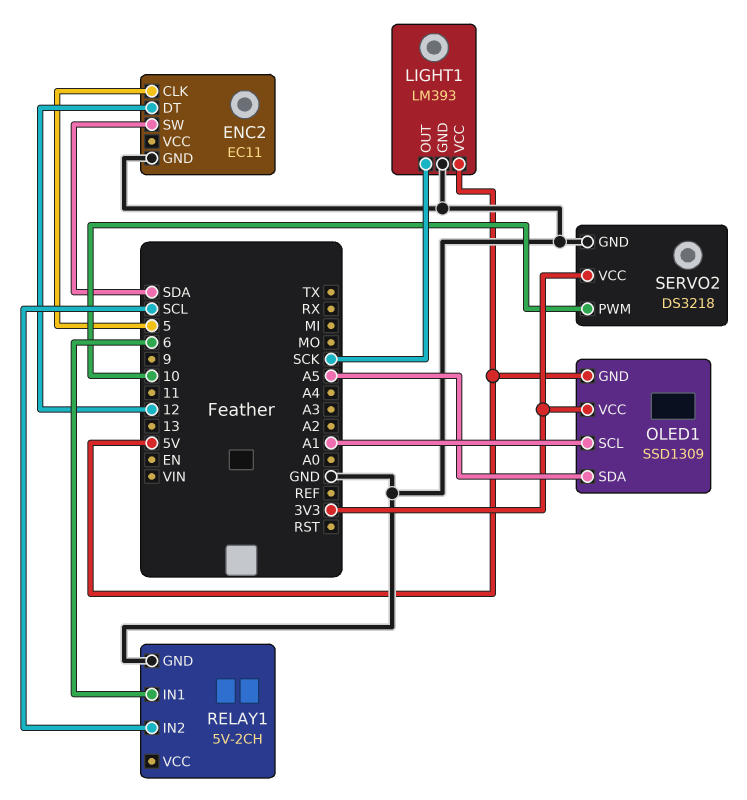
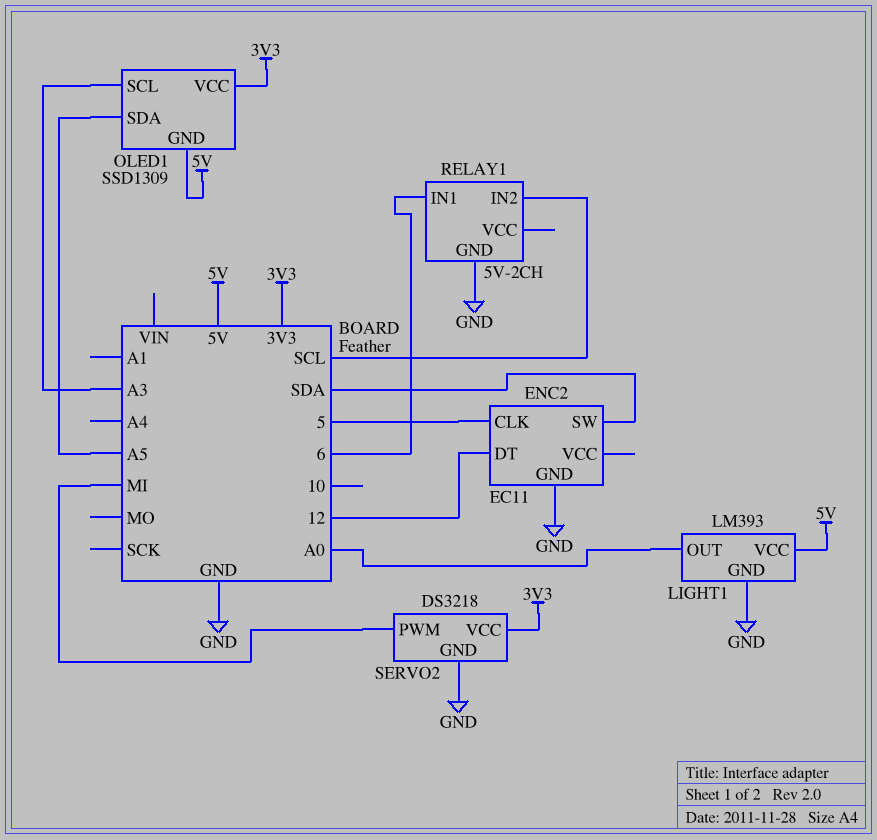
LIGHT1 pin OUT: SCK -> A0
OLED1 pin SCL: A1 -> A3
SERVO2 pin PWM: 10 -> MI

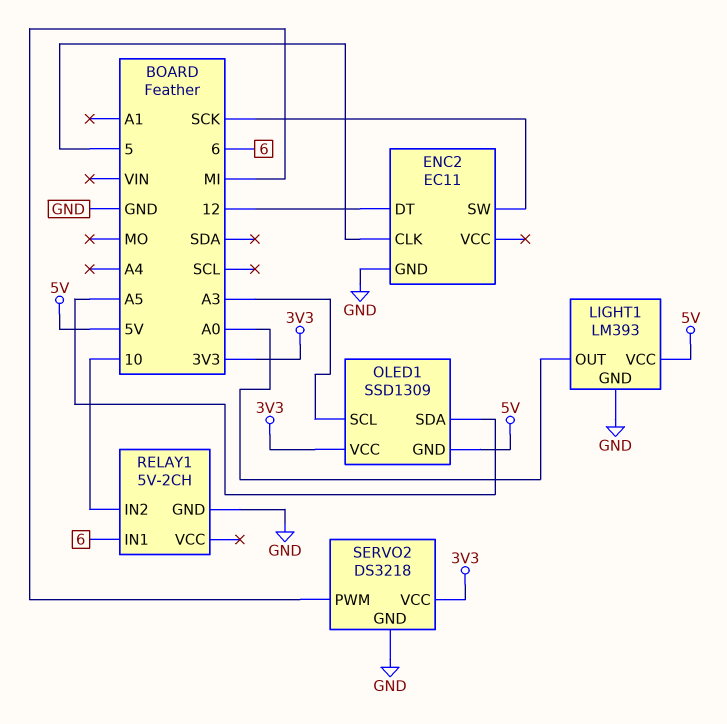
ENC2 pin SW: SDA -> SCK
RELAY1 pin IN2: SCL -> 10

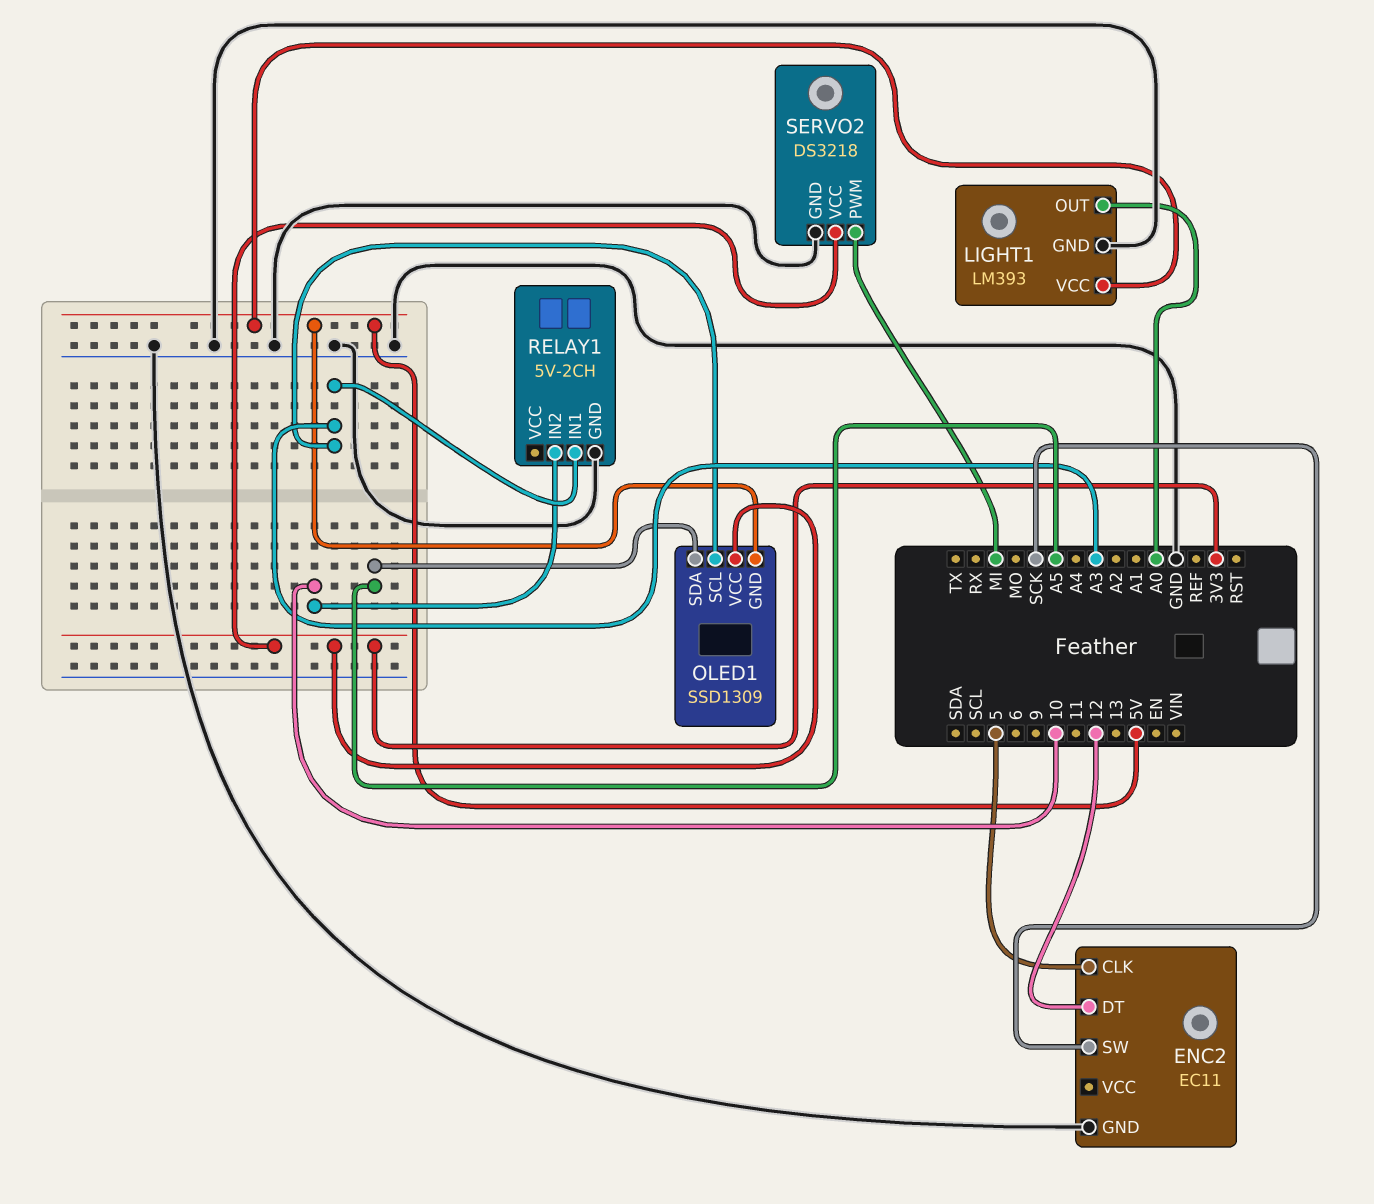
RELAY1 pin IN1: 6 -> A3

